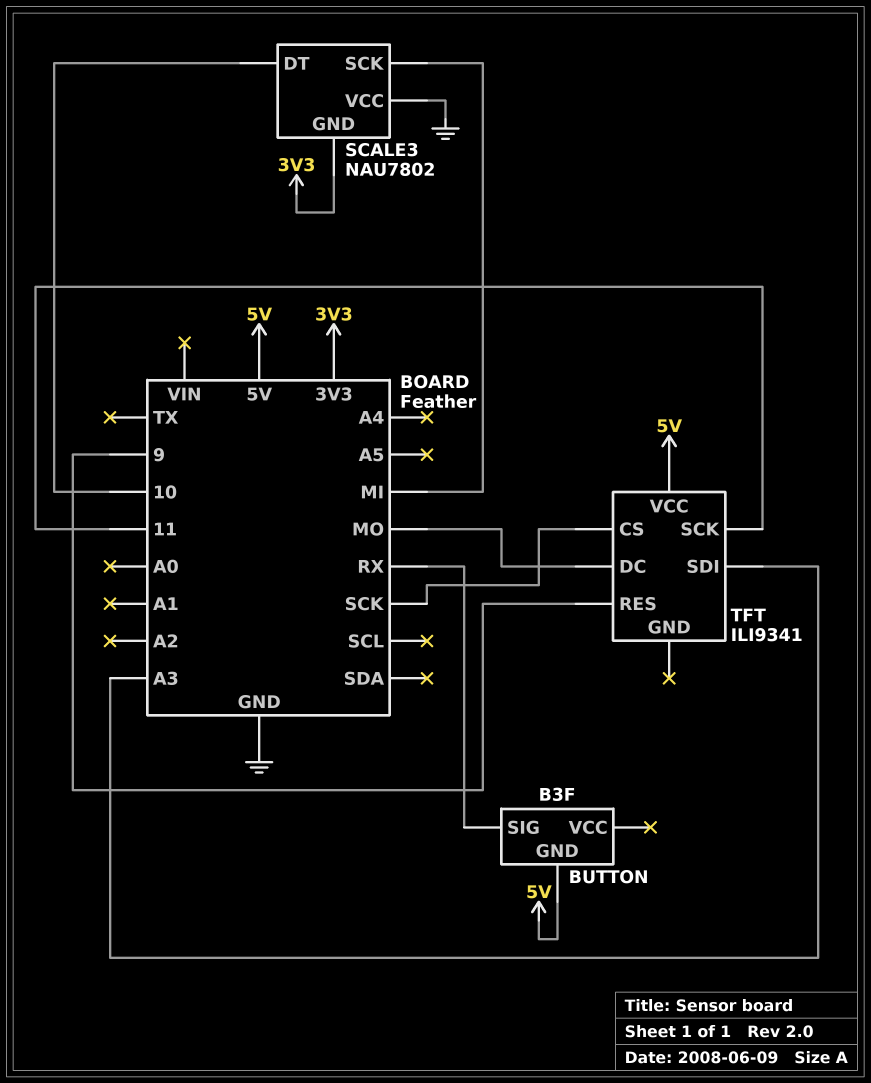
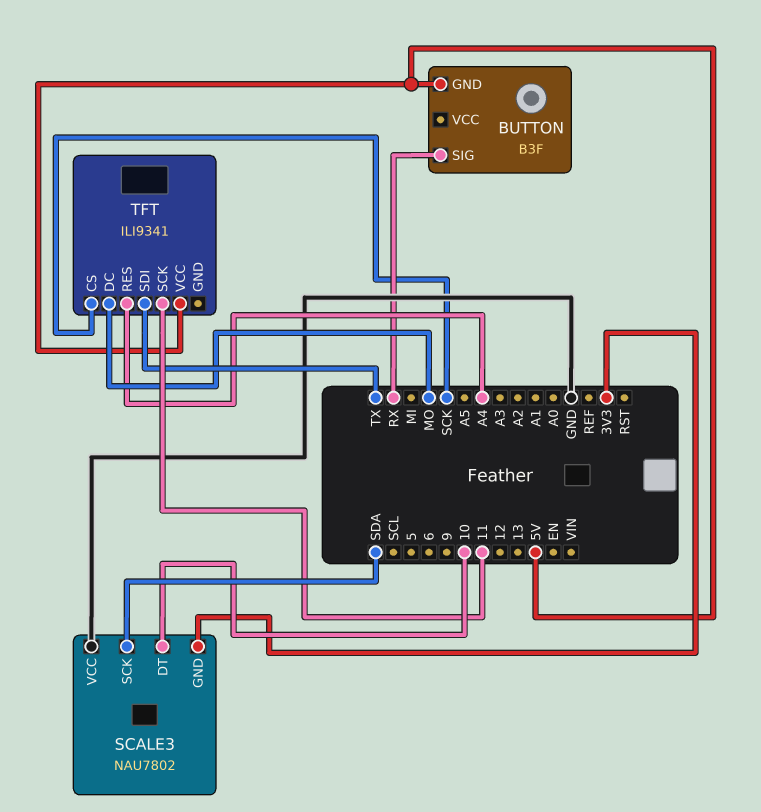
SCALE3 pin SCK: MI -> SDA
TFT pin RES: 9 -> A4
TFT pin SDI: A3 -> TX

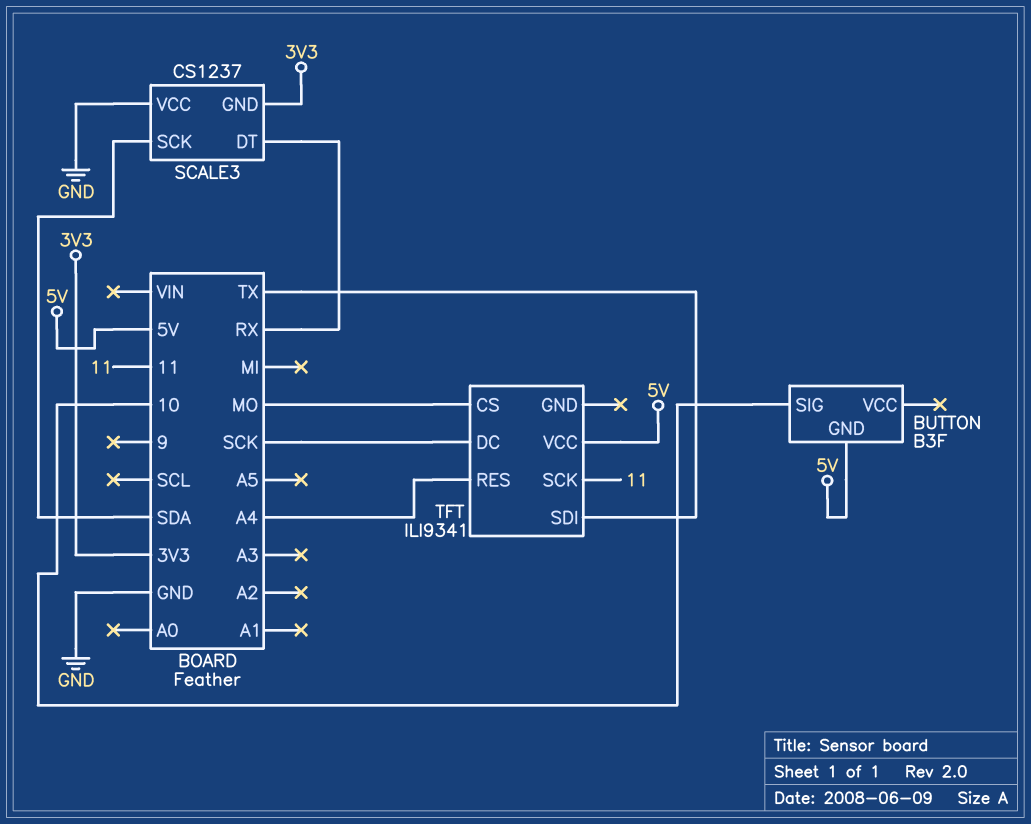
BUTTON pin SIG: RX -> 10
SCALE3: NAU7802 -> CS1237
SCALE3 pin DT: 10 -> RX
TFT pin CS: SCK -> MO
TFT pin DC: MO -> SCK

